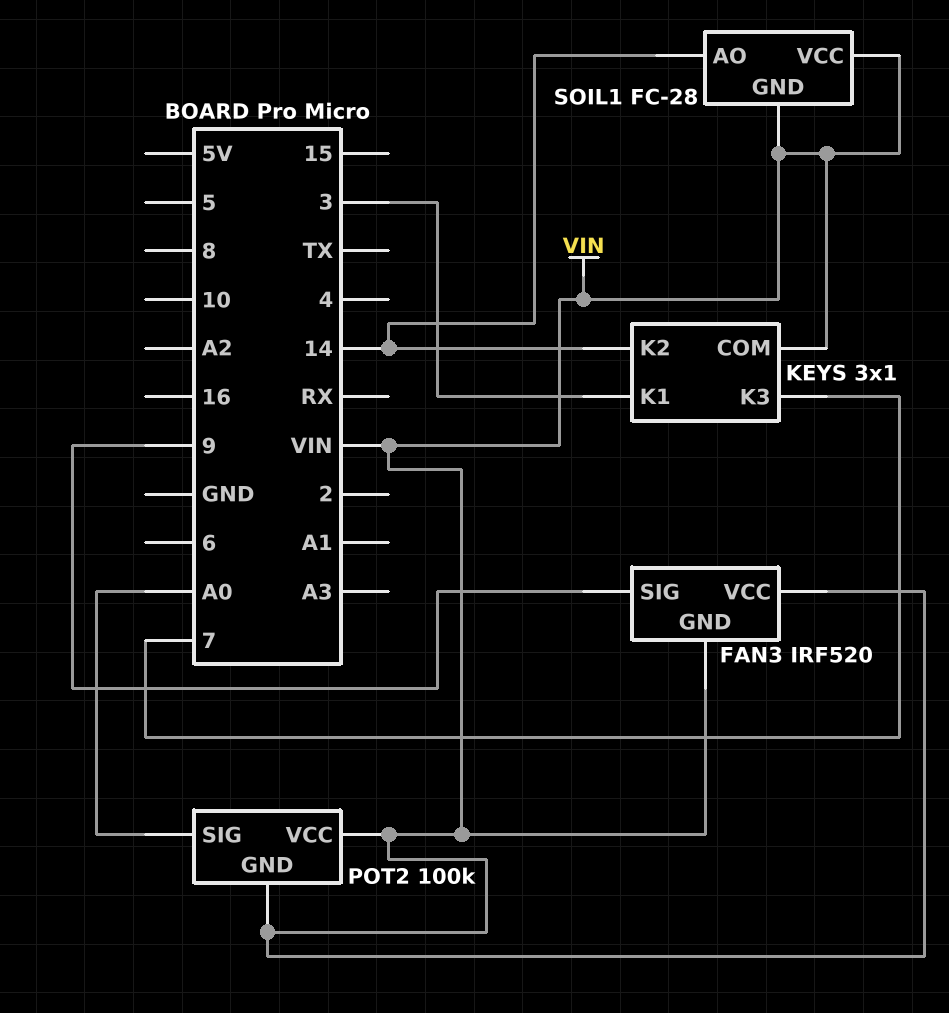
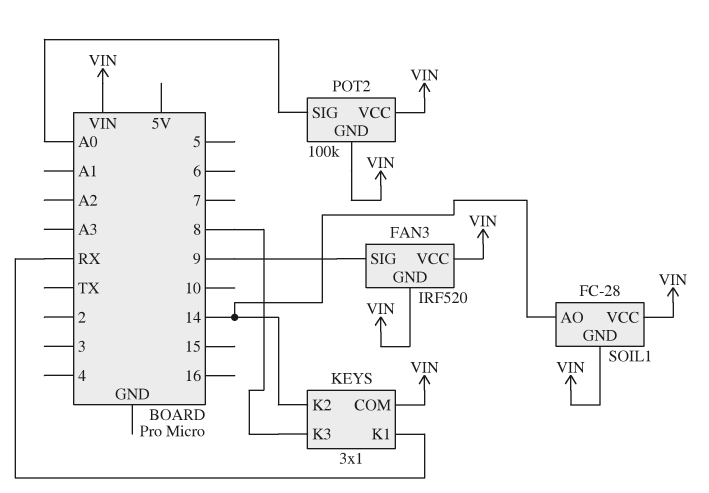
KEYS pin K1: 3 -> RX
KEYS pin K3: 7 -> 8

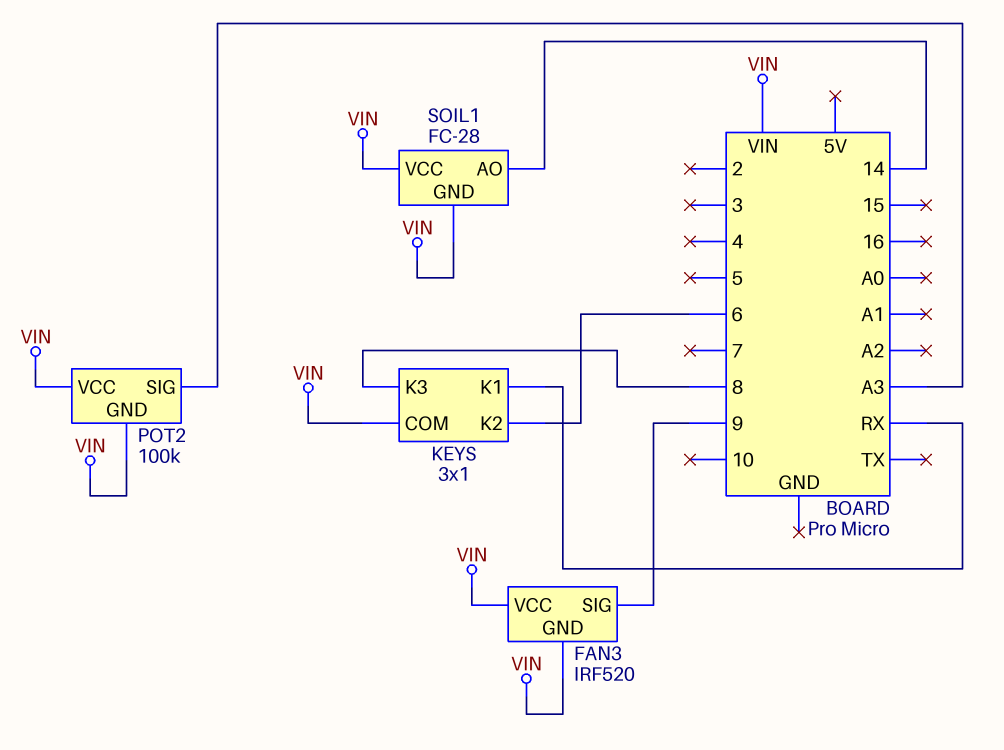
KEYS pin K2: 14 -> 6
POT2 pin SIG: A0 -> A3

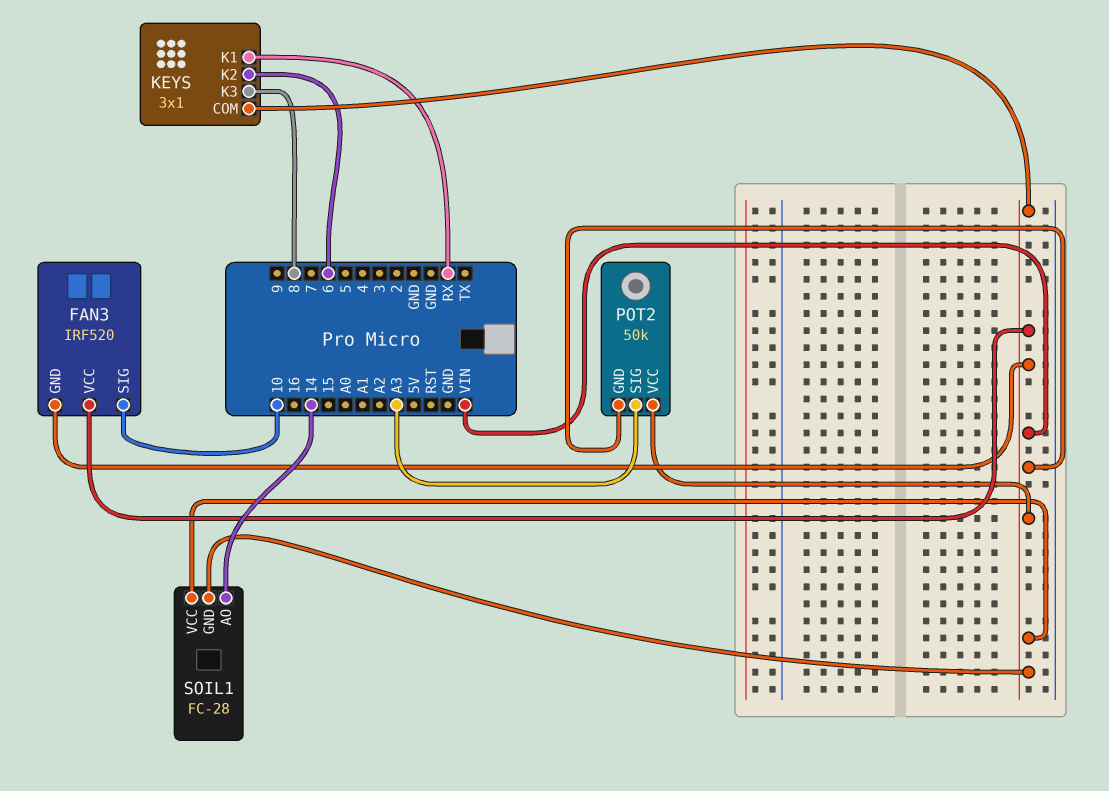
FAN3 pin SIG: 9 -> 10
POT2: 100k -> 50k

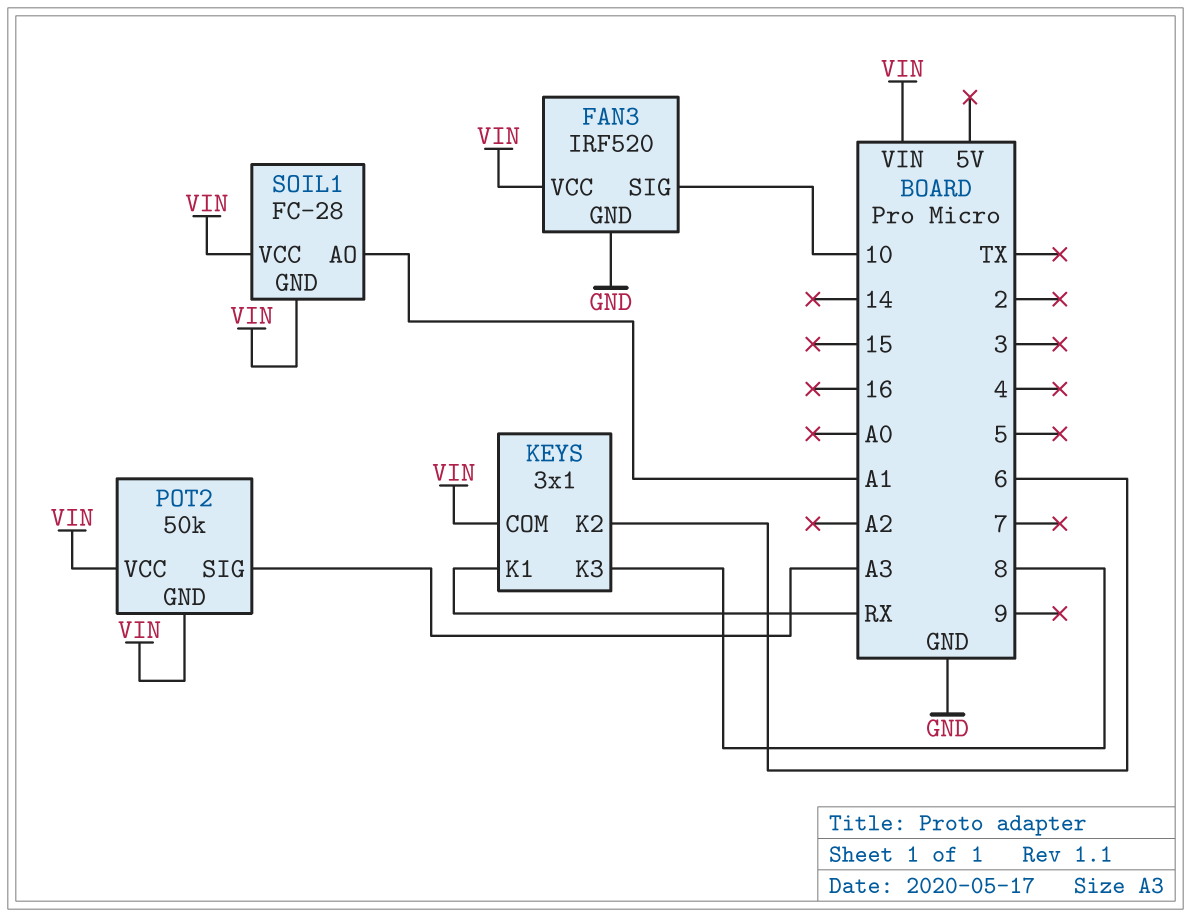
FAN3 pin GND: VIN -> GND
SOIL1 pin AO: 14 -> A1

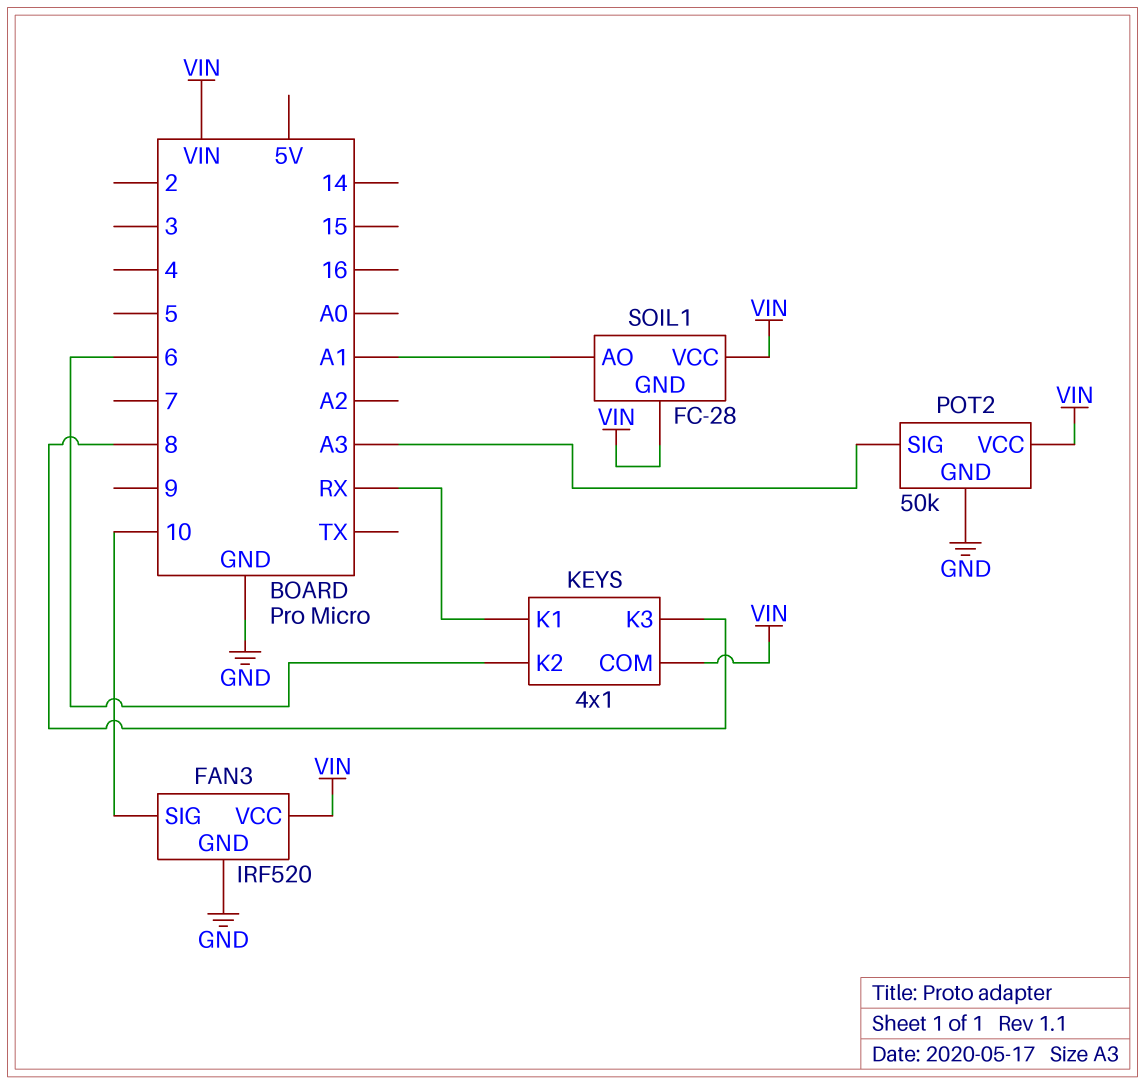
KEYS: 3x1 -> 4x1
POT2 pin GND: VIN -> GND

